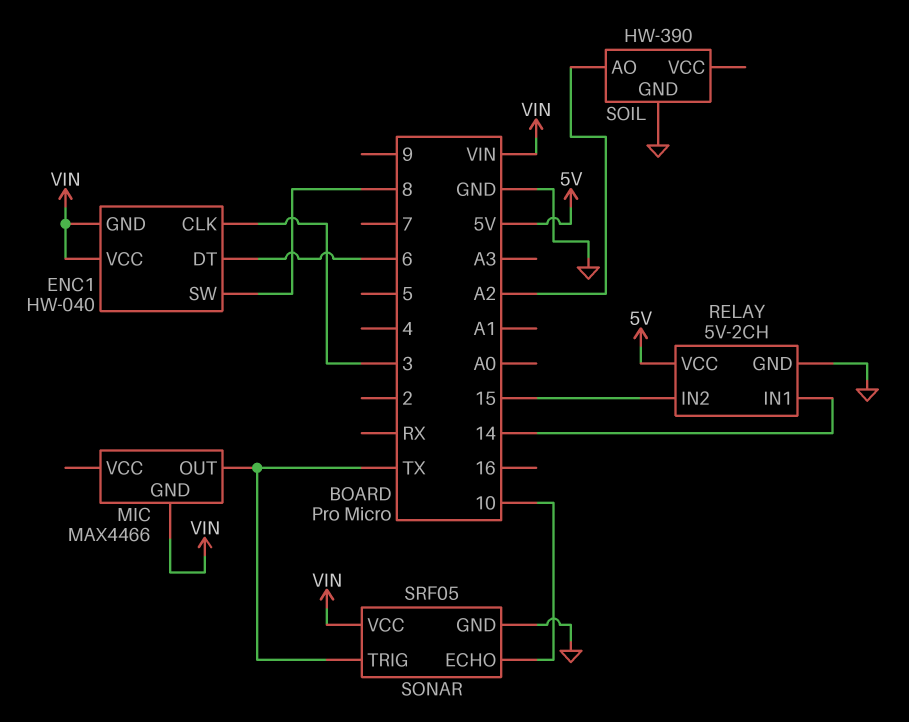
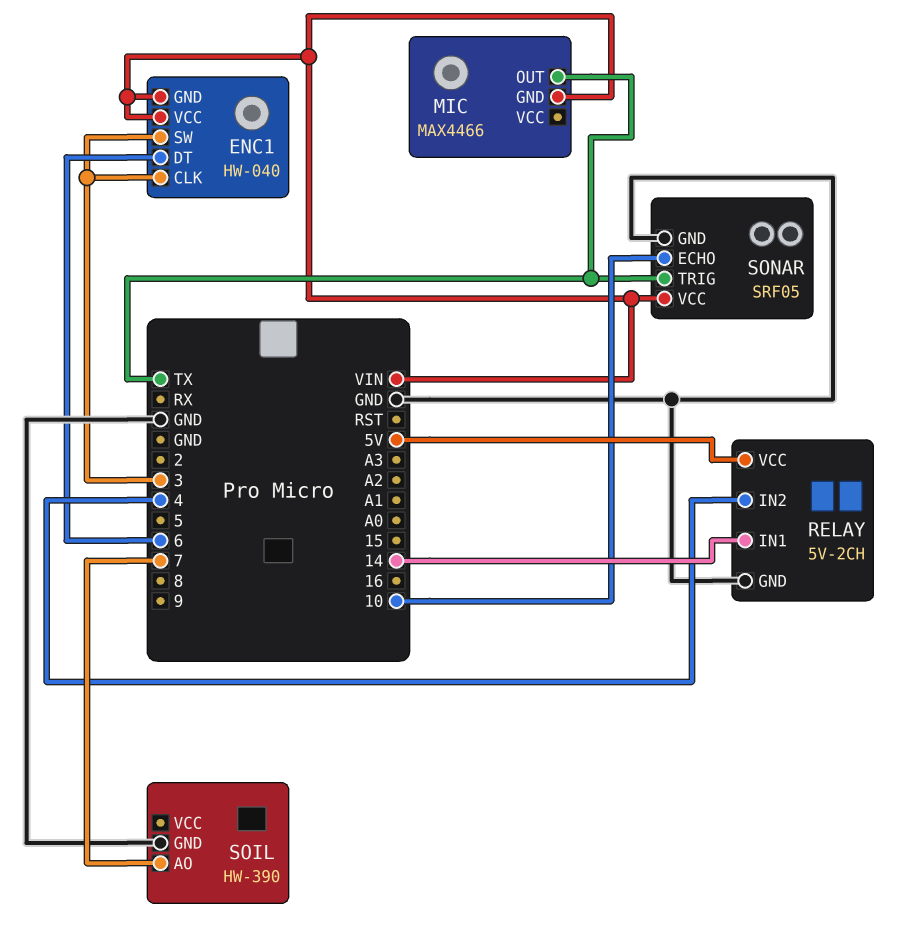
ENC1 pin SW: 8 -> 3
RELAY pin IN2: 15 -> 4
SOIL pin AO: A2 -> 7

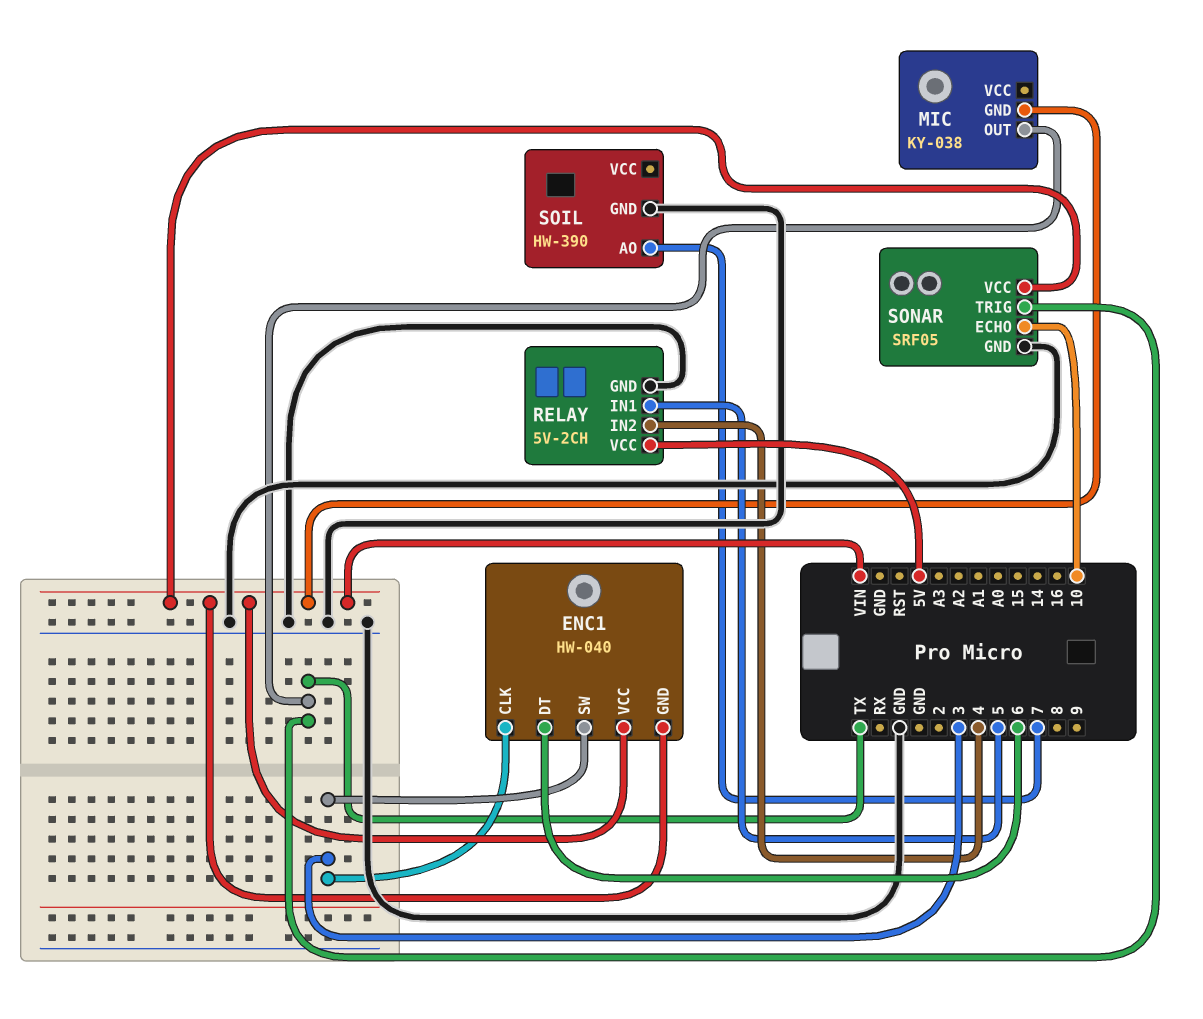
MIC: MAX4466 -> KY-038
RELAY pin IN1: 14 -> 5

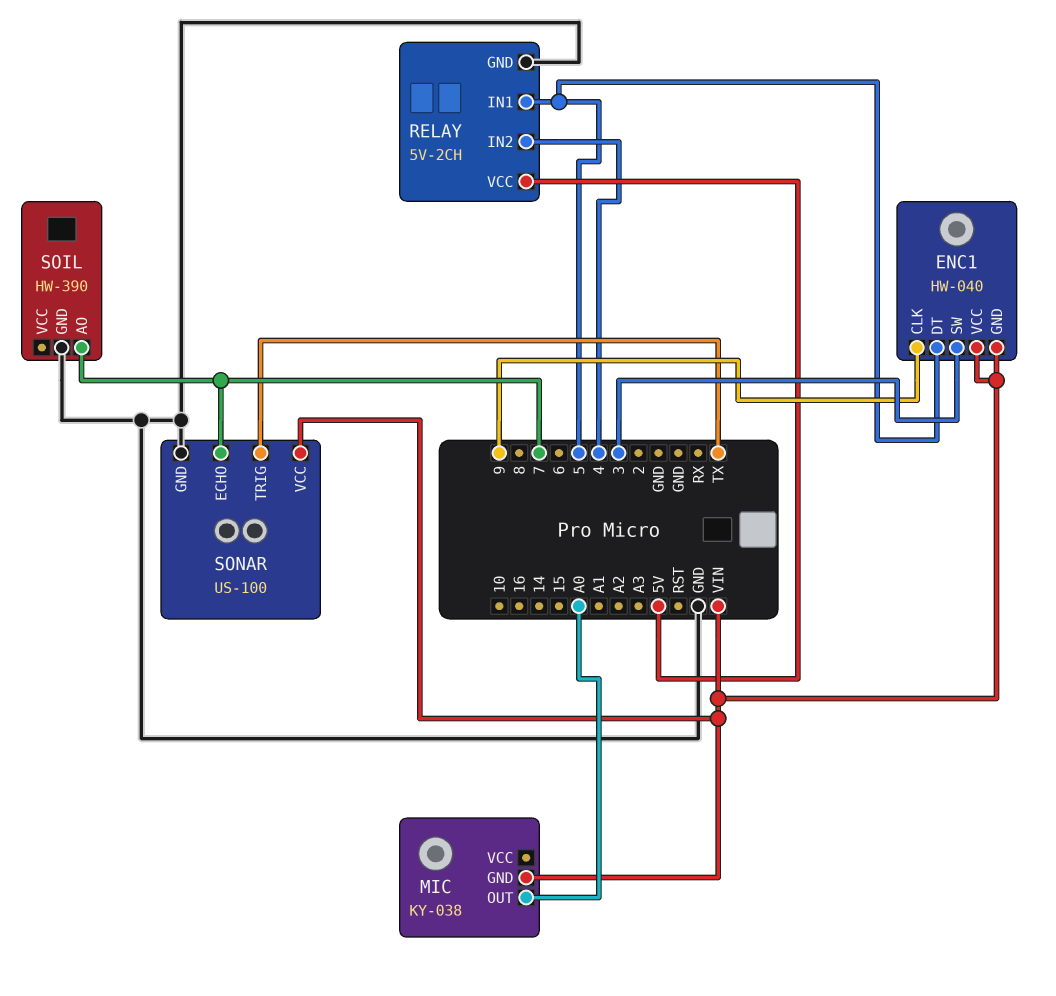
ENC1 pin CLK: 3 -> 9
ENC1 pin DT: 6 -> 5
MIC pin OUT: TX -> A0
SONAR: SRF05 -> US-100
SONAR pin ECHO: 10 -> 7

